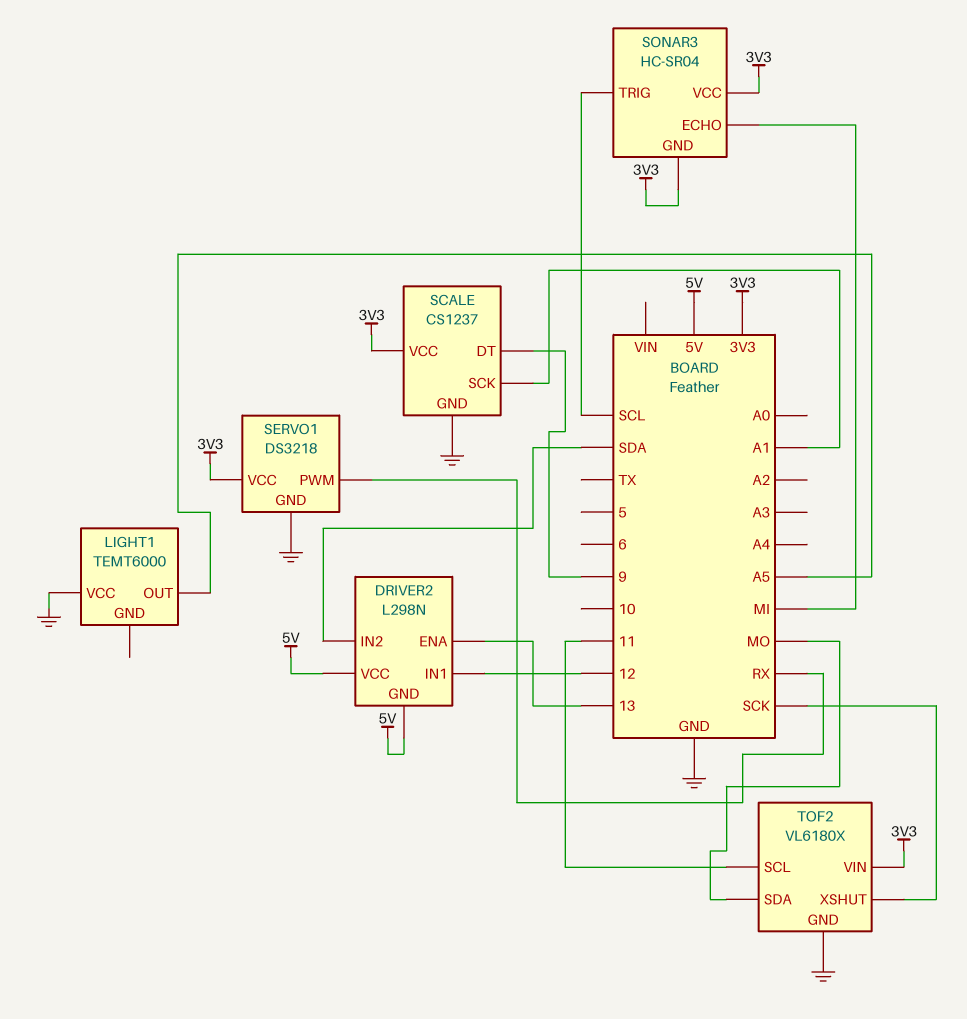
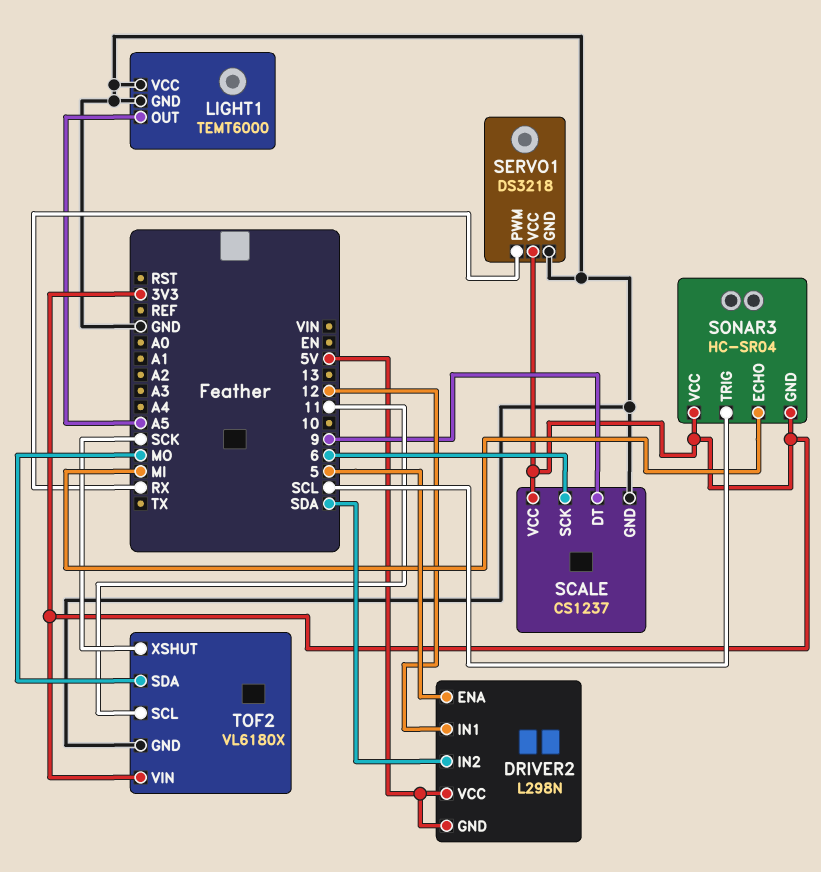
DRIVER2 pin ENA: 13 -> 5
LIGHT1 pin GND: none -> GND
SCALE pin SCK: A1 -> 6

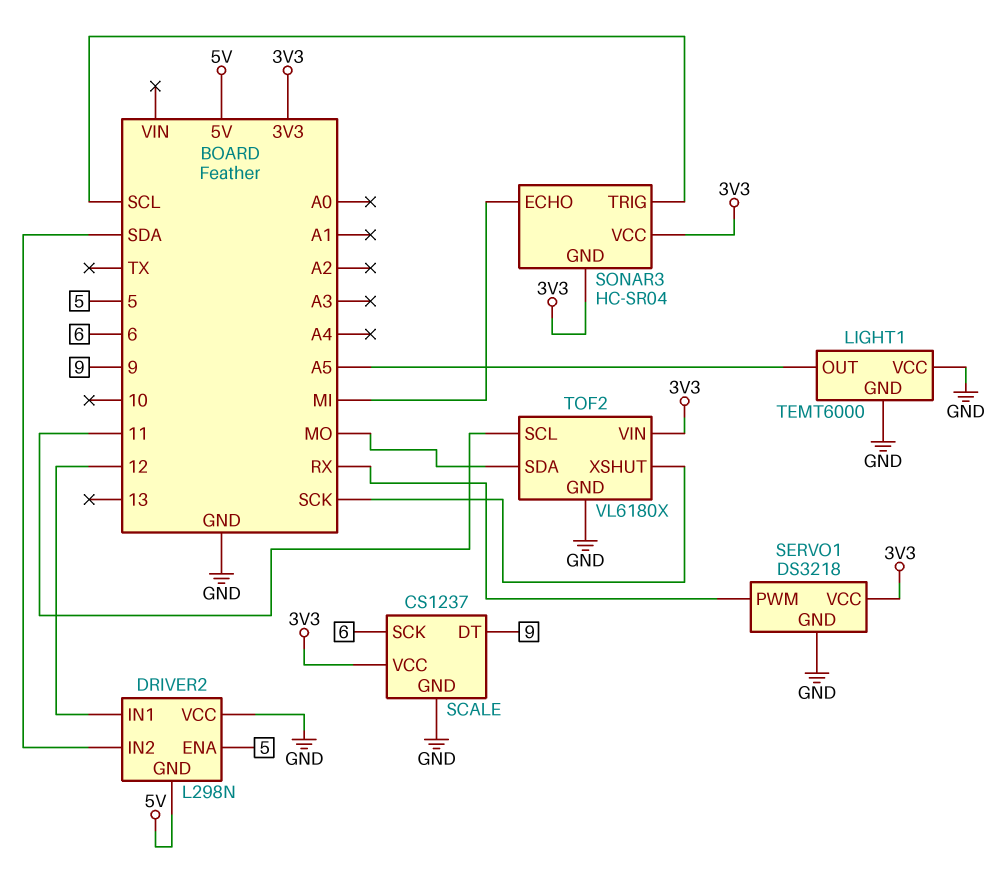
DRIVER2 pin VCC: 5V -> GND

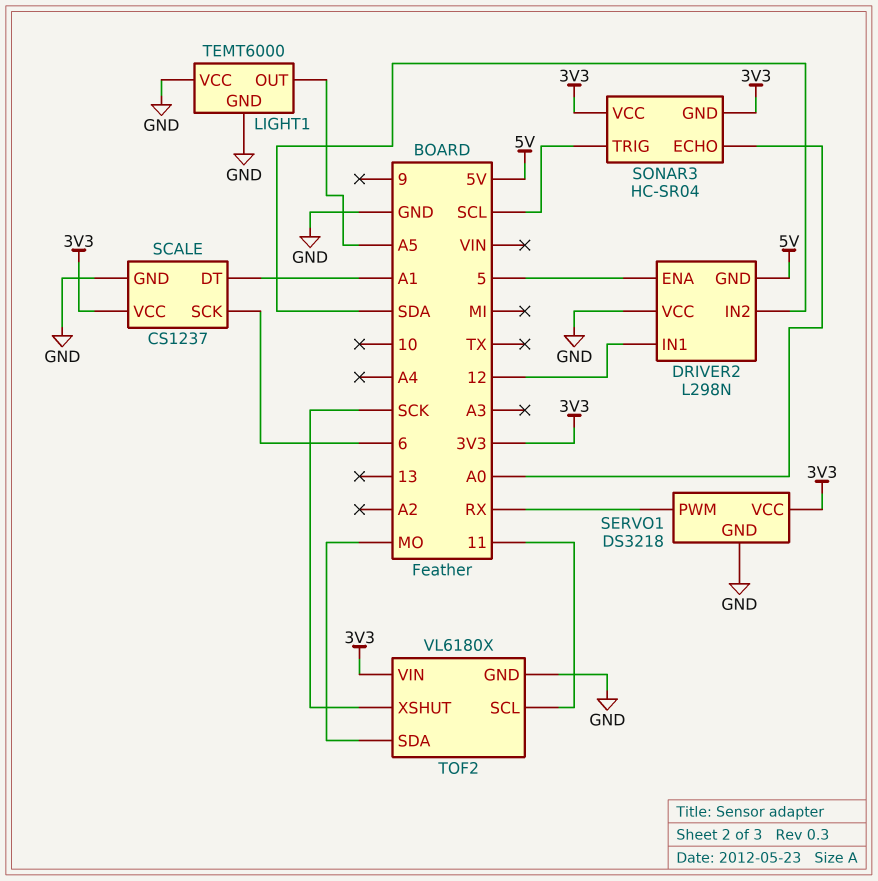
SCALE pin DT: 9 -> A1
SONAR3 pin ECHO: MI -> A0

